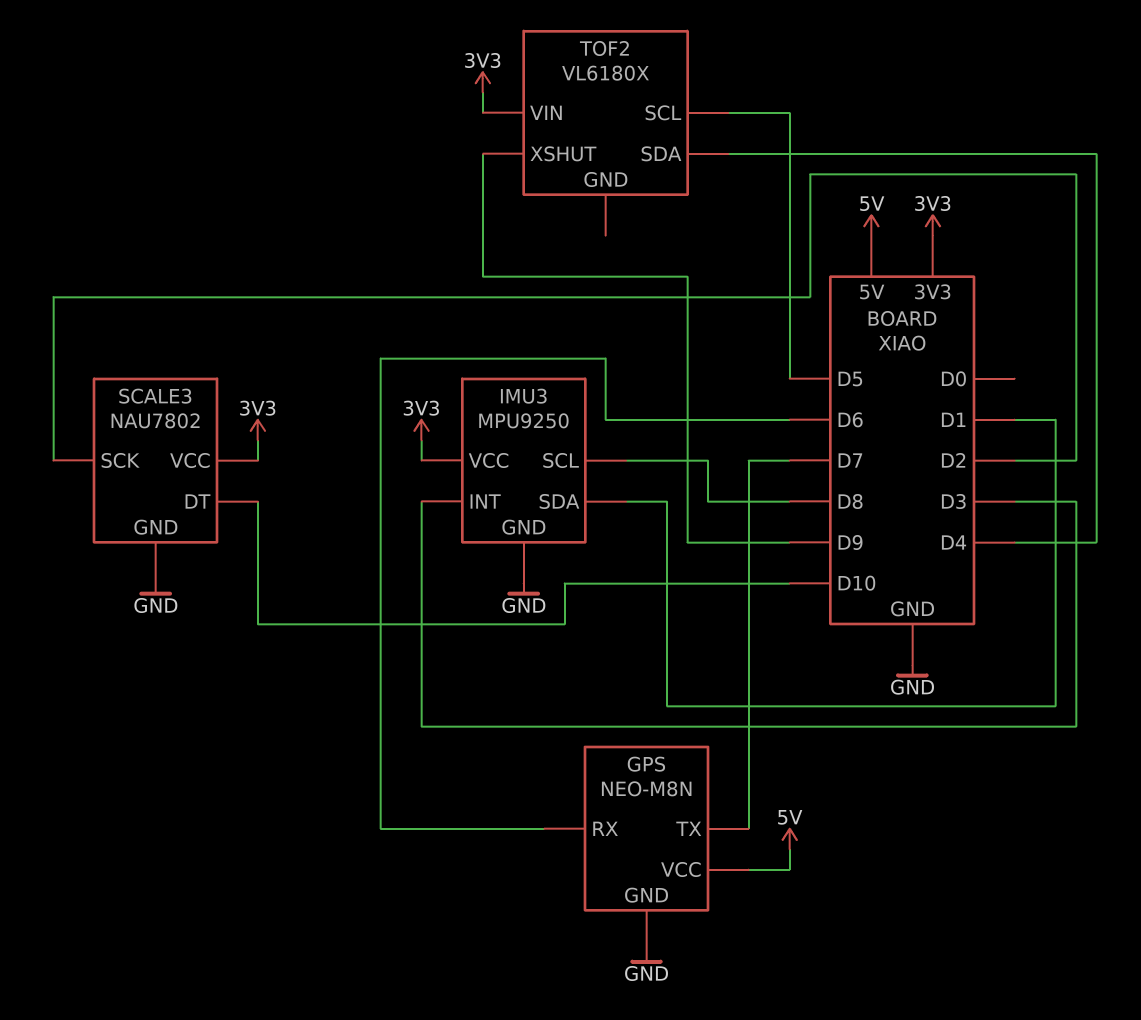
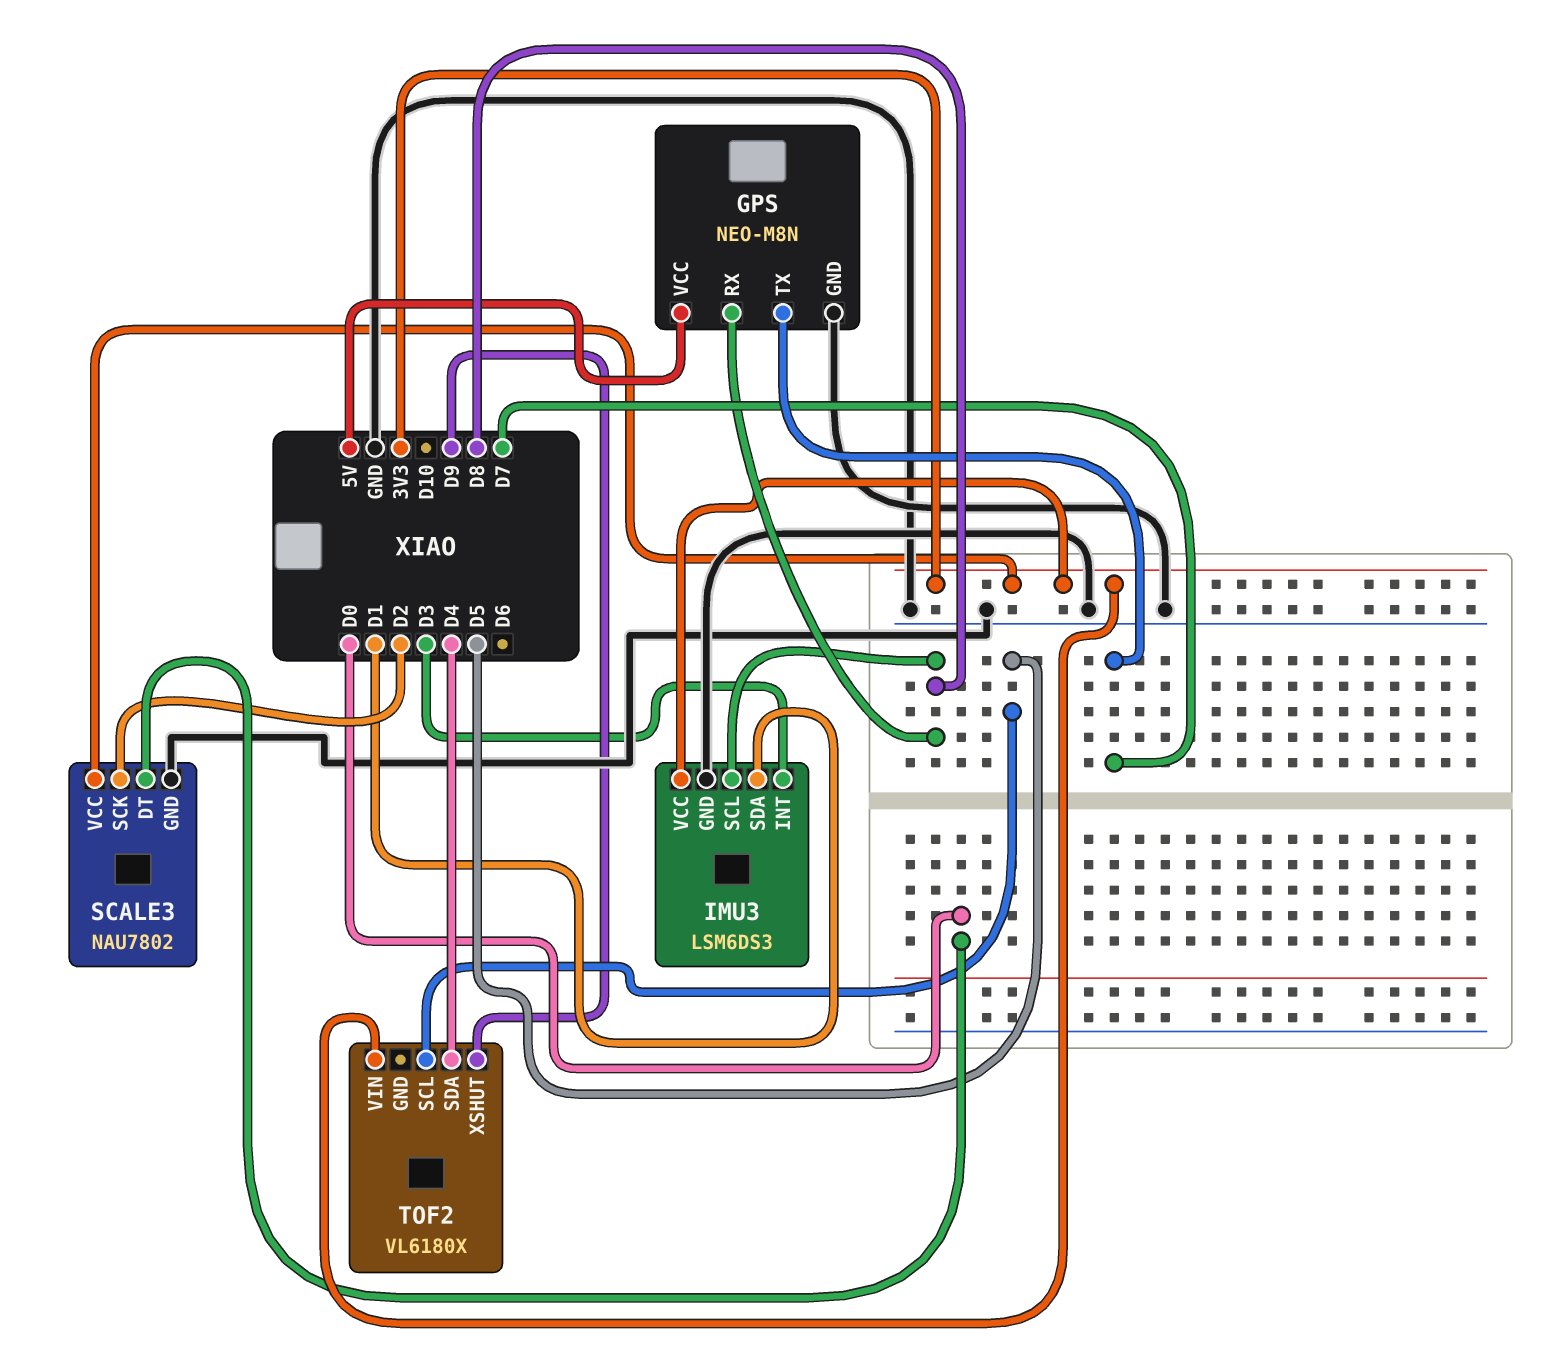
GPS pin RX: D6 -> D8
IMU3: MPU9250 -> LSM6DS3
SCALE3 pin DT: D10 -> D0

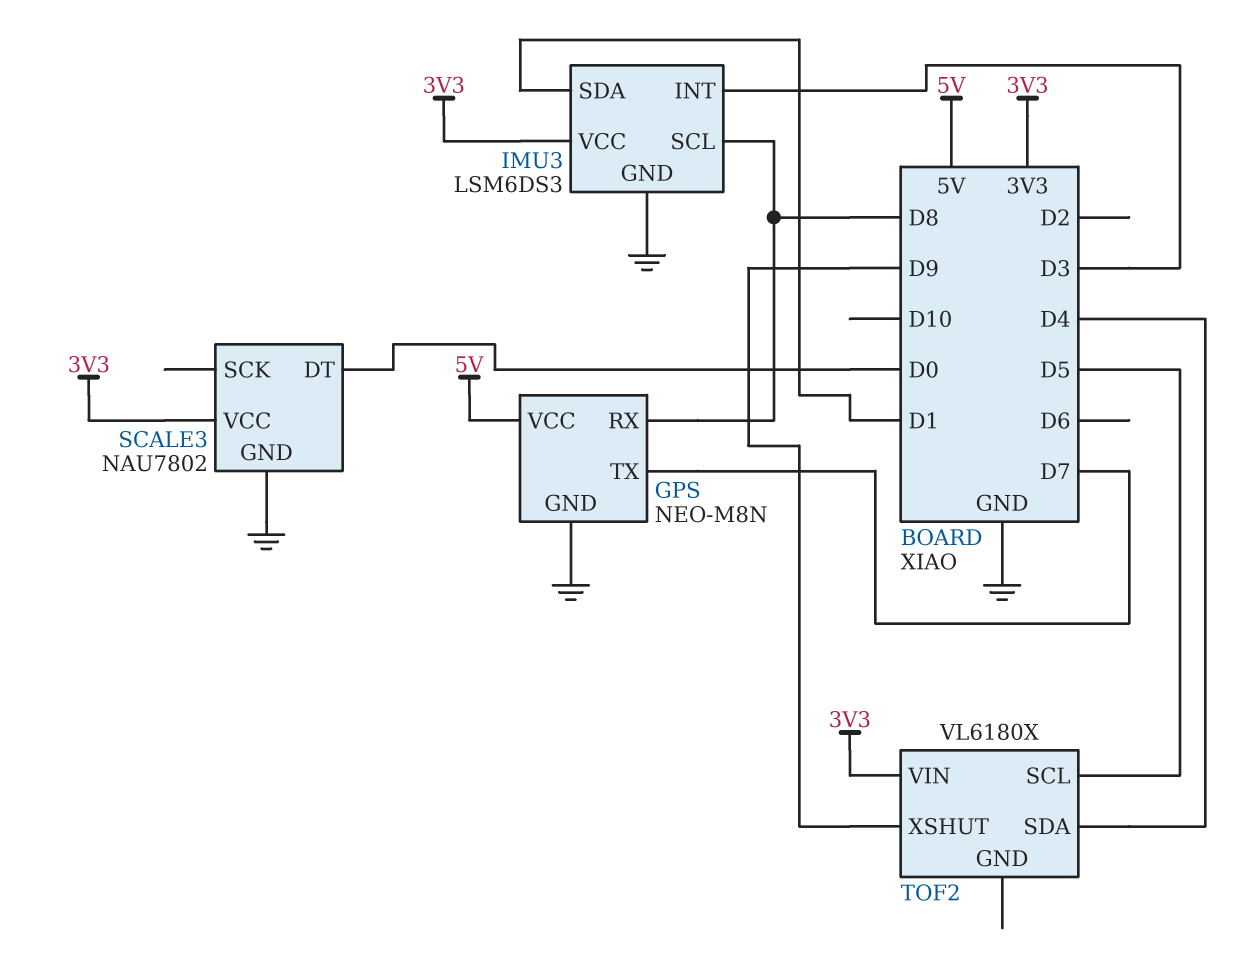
SCALE3 pin SCK: D2 -> none

